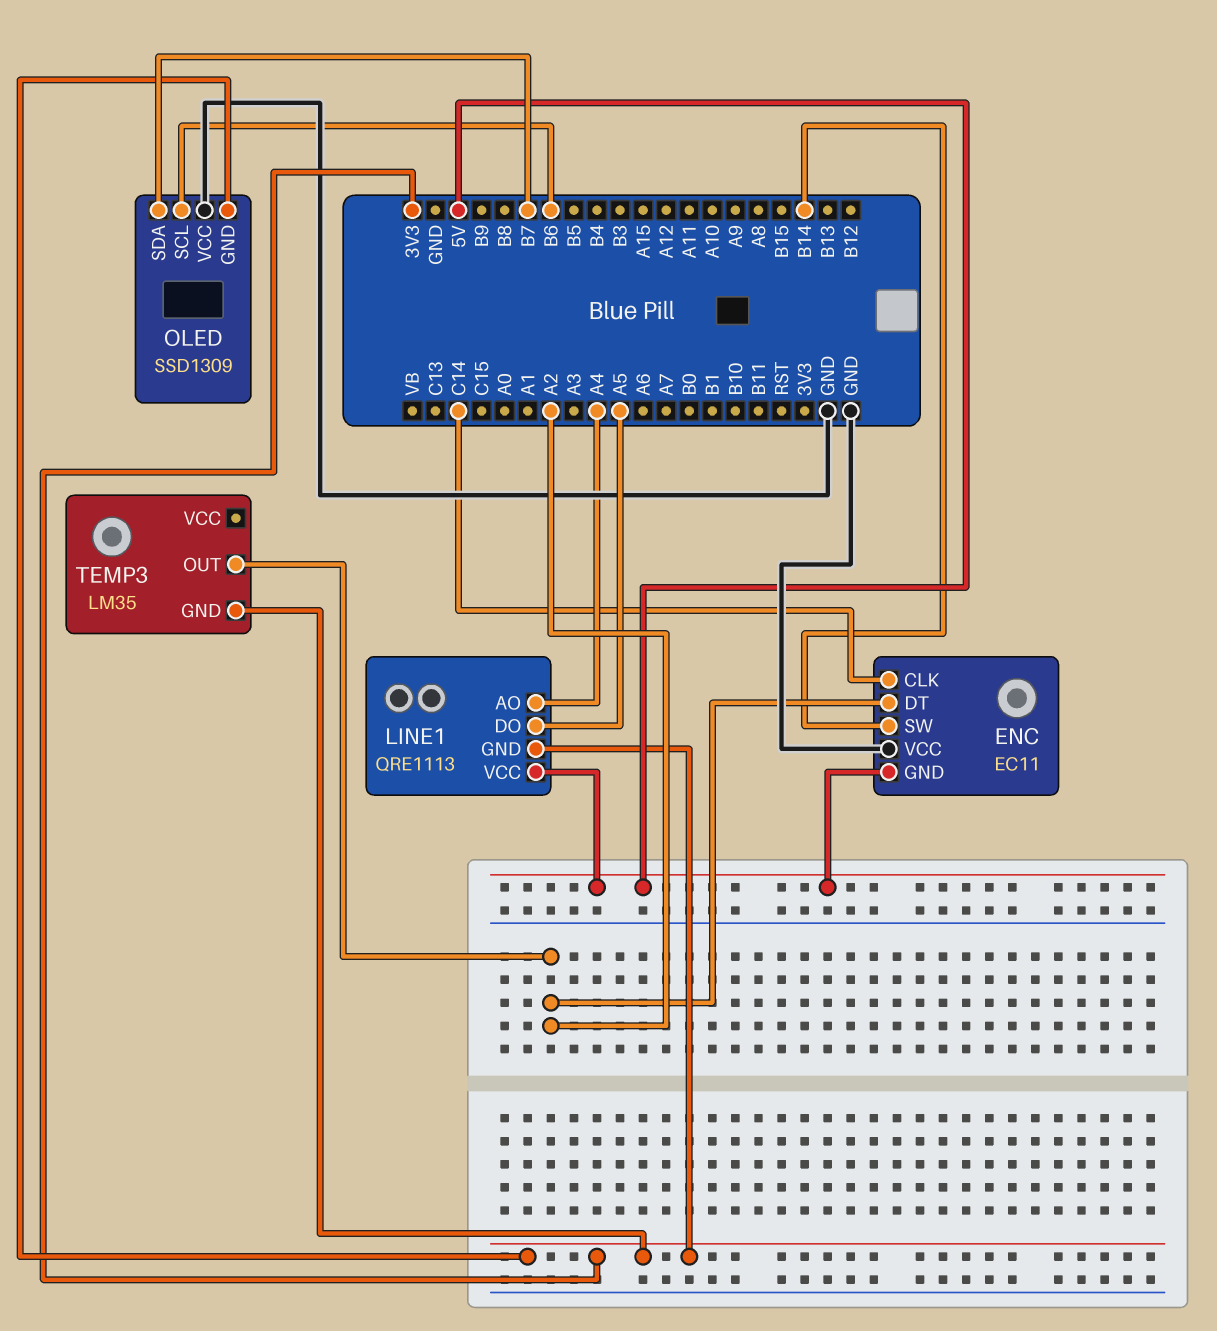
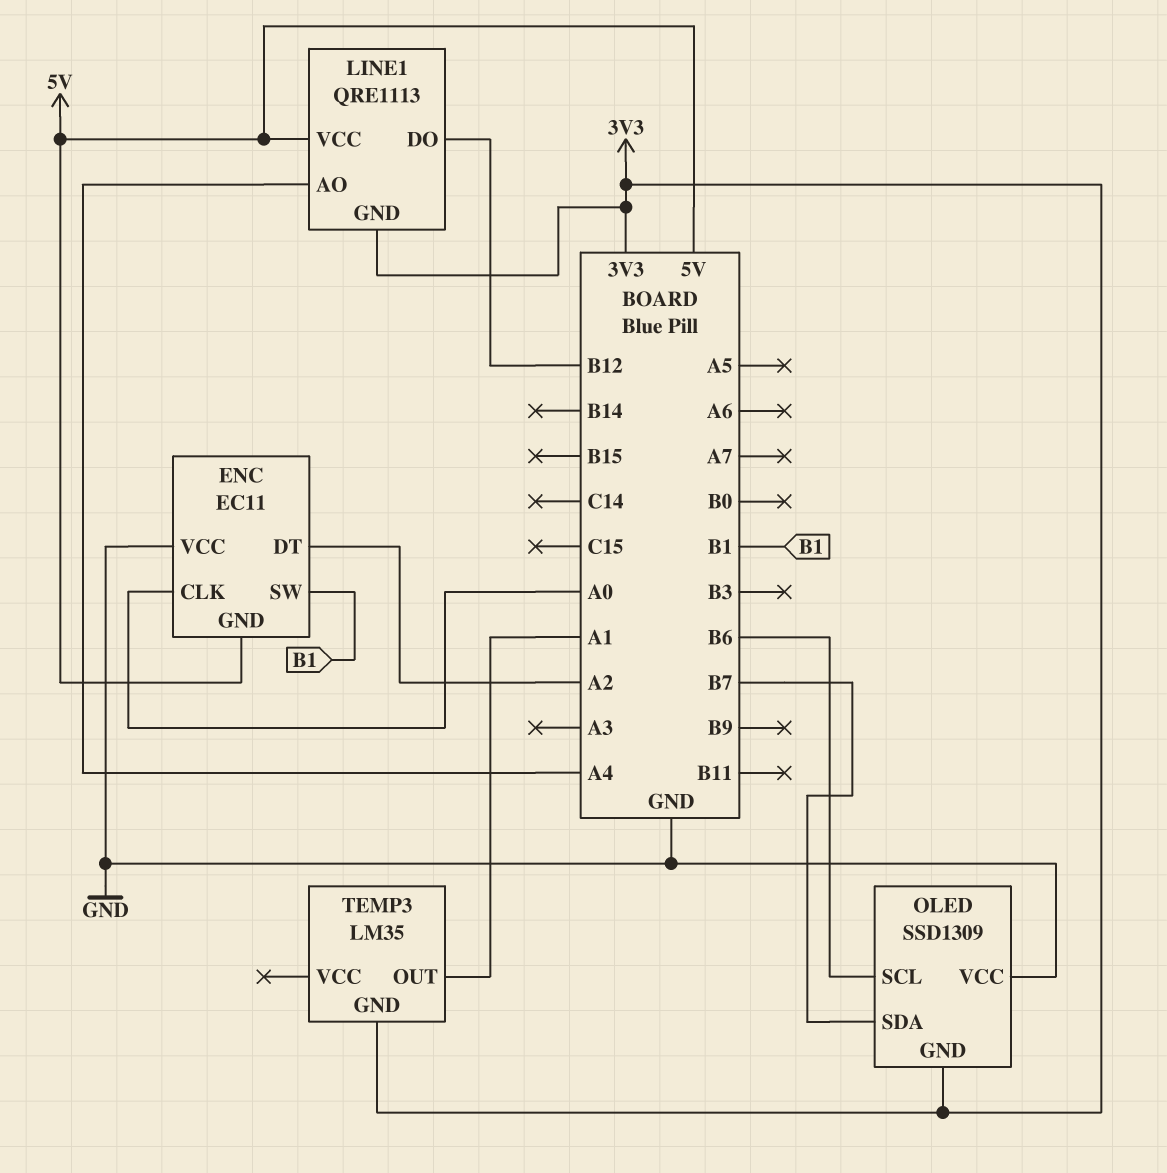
ENC pin CLK: C14 -> A0
ENC pin SW: B14 -> B1
LINE1 pin DO: A5 -> B12
TEMP3 pin OUT: A2 -> A1

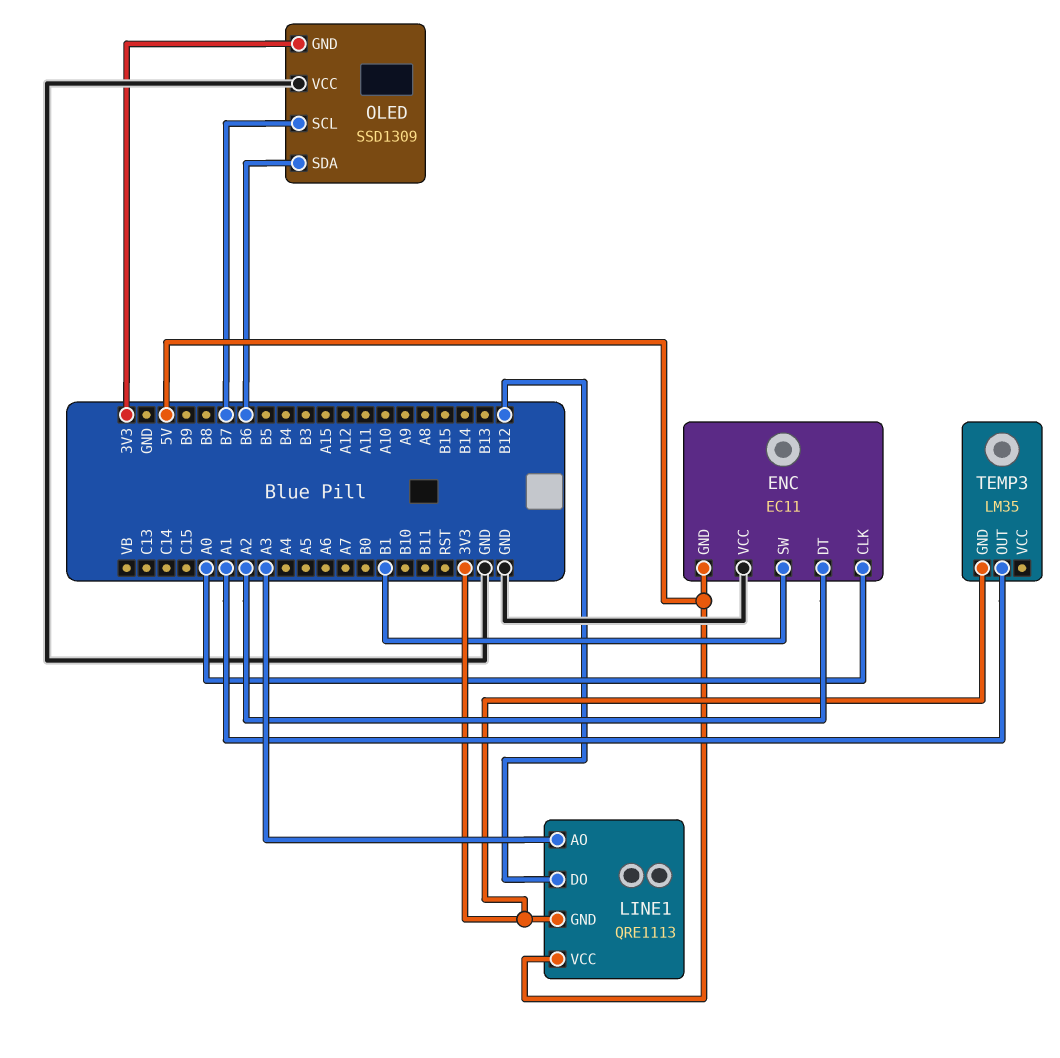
LINE1 pin AO: A4 -> A3
OLED pin SCL: B6 -> B7
OLED pin SDA: B7 -> B6

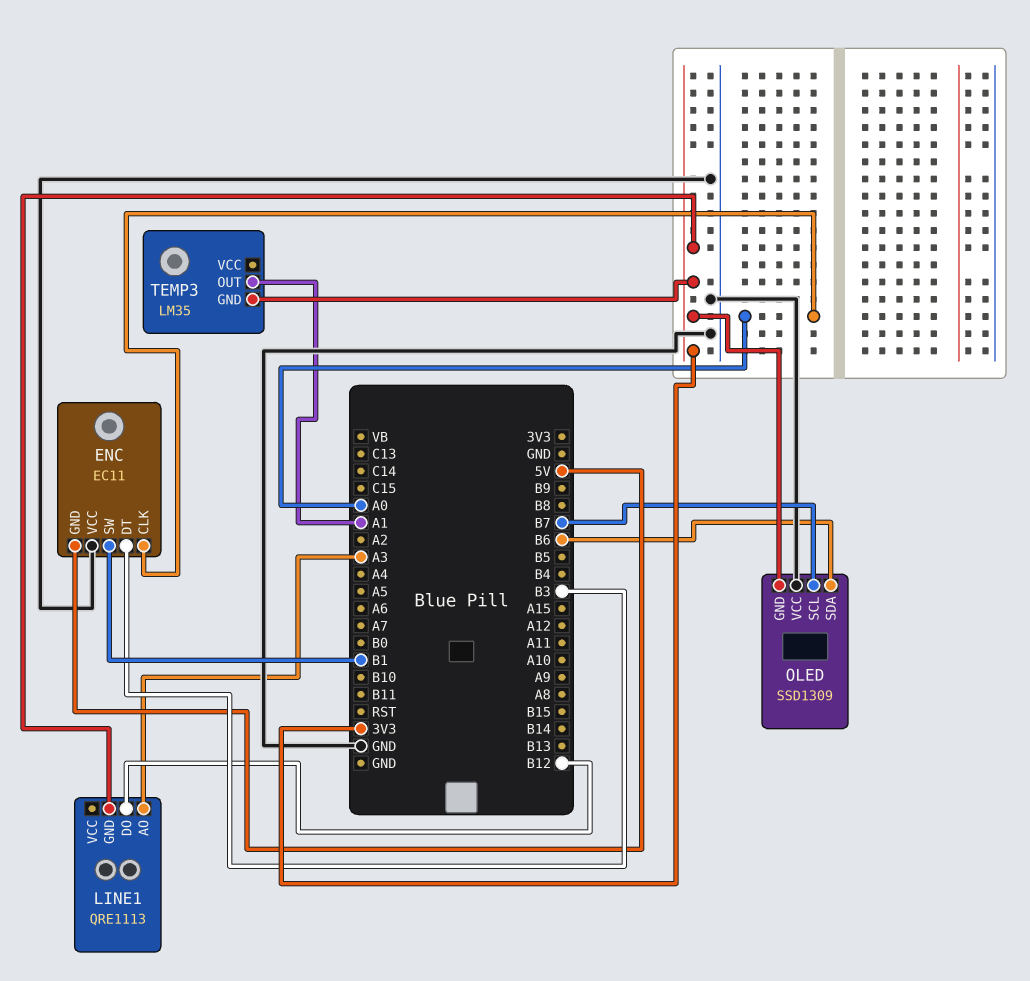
ENC pin DT: A2 -> B3
LINE1 pin VCC: 5V -> none

